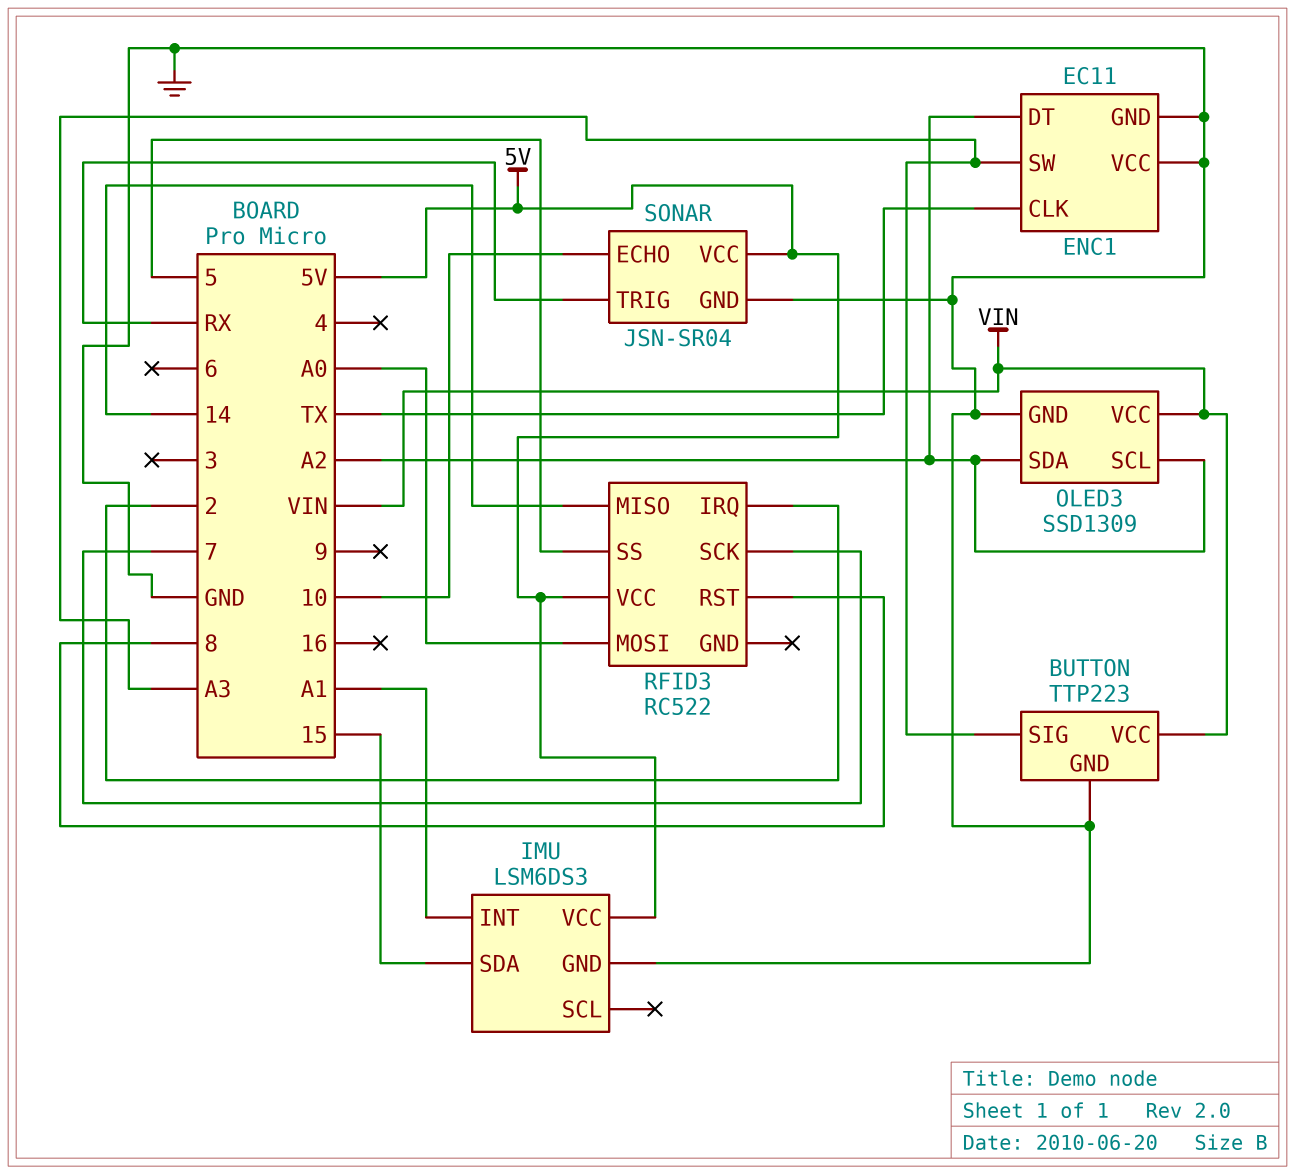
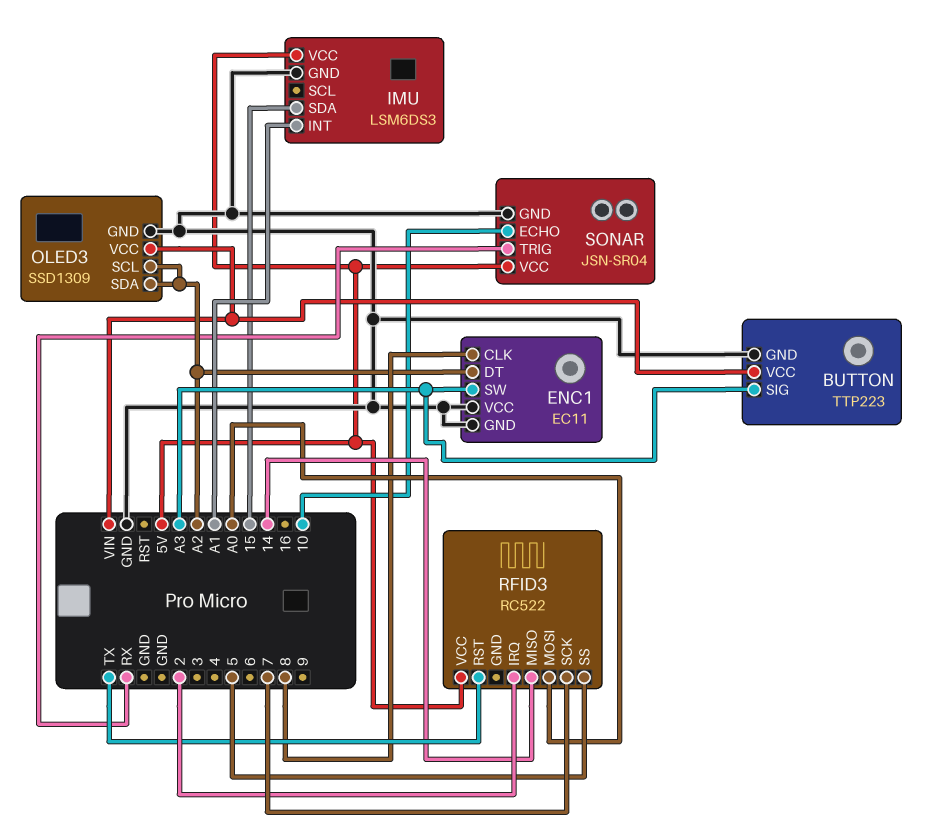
ENC1 pin CLK: TX -> 8
RFID3 pin RST: 8 -> TX

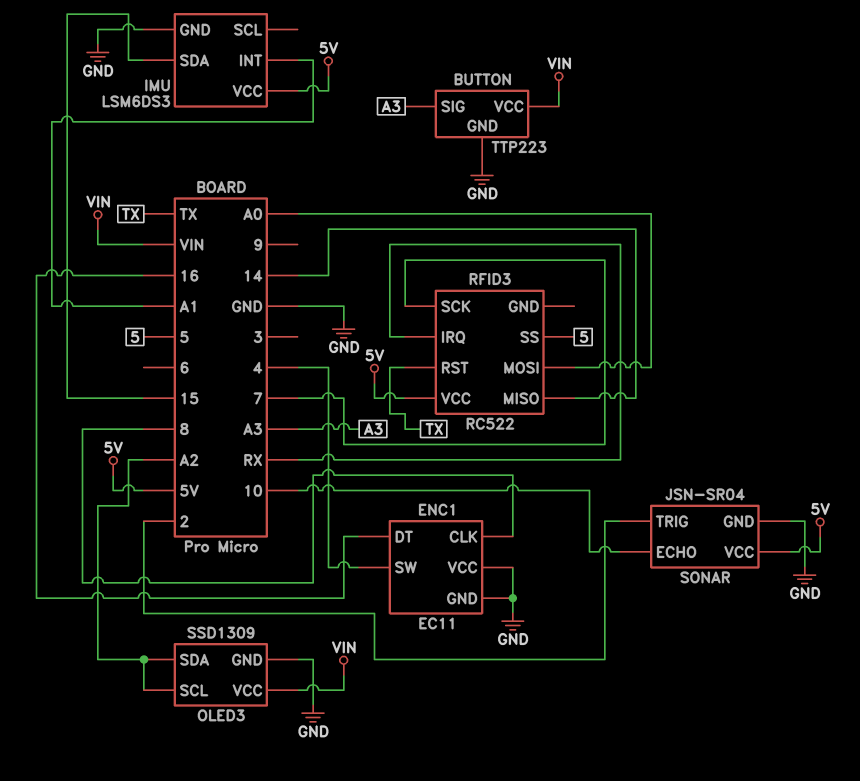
ENC1 pin DT: A2 -> 16
ENC1 pin SW: A3 -> 4
RFID3 pin IRQ: 2 -> RX
SONAR pin TRIG: RX -> 2

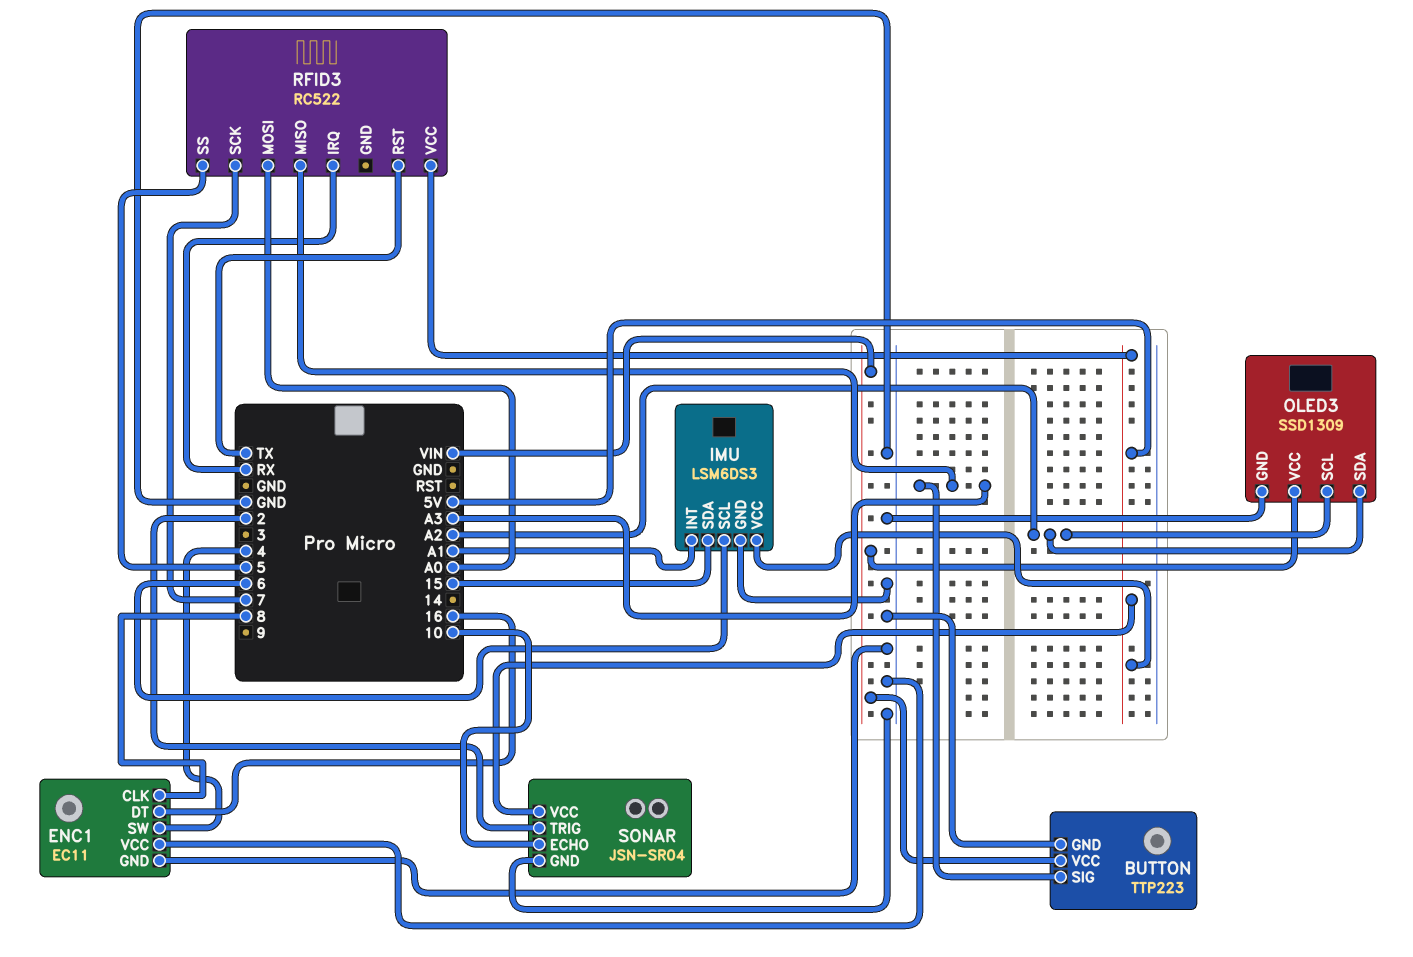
IMU pin SCL: none -> 6
RFID3 pin MISO: 14 -> A3

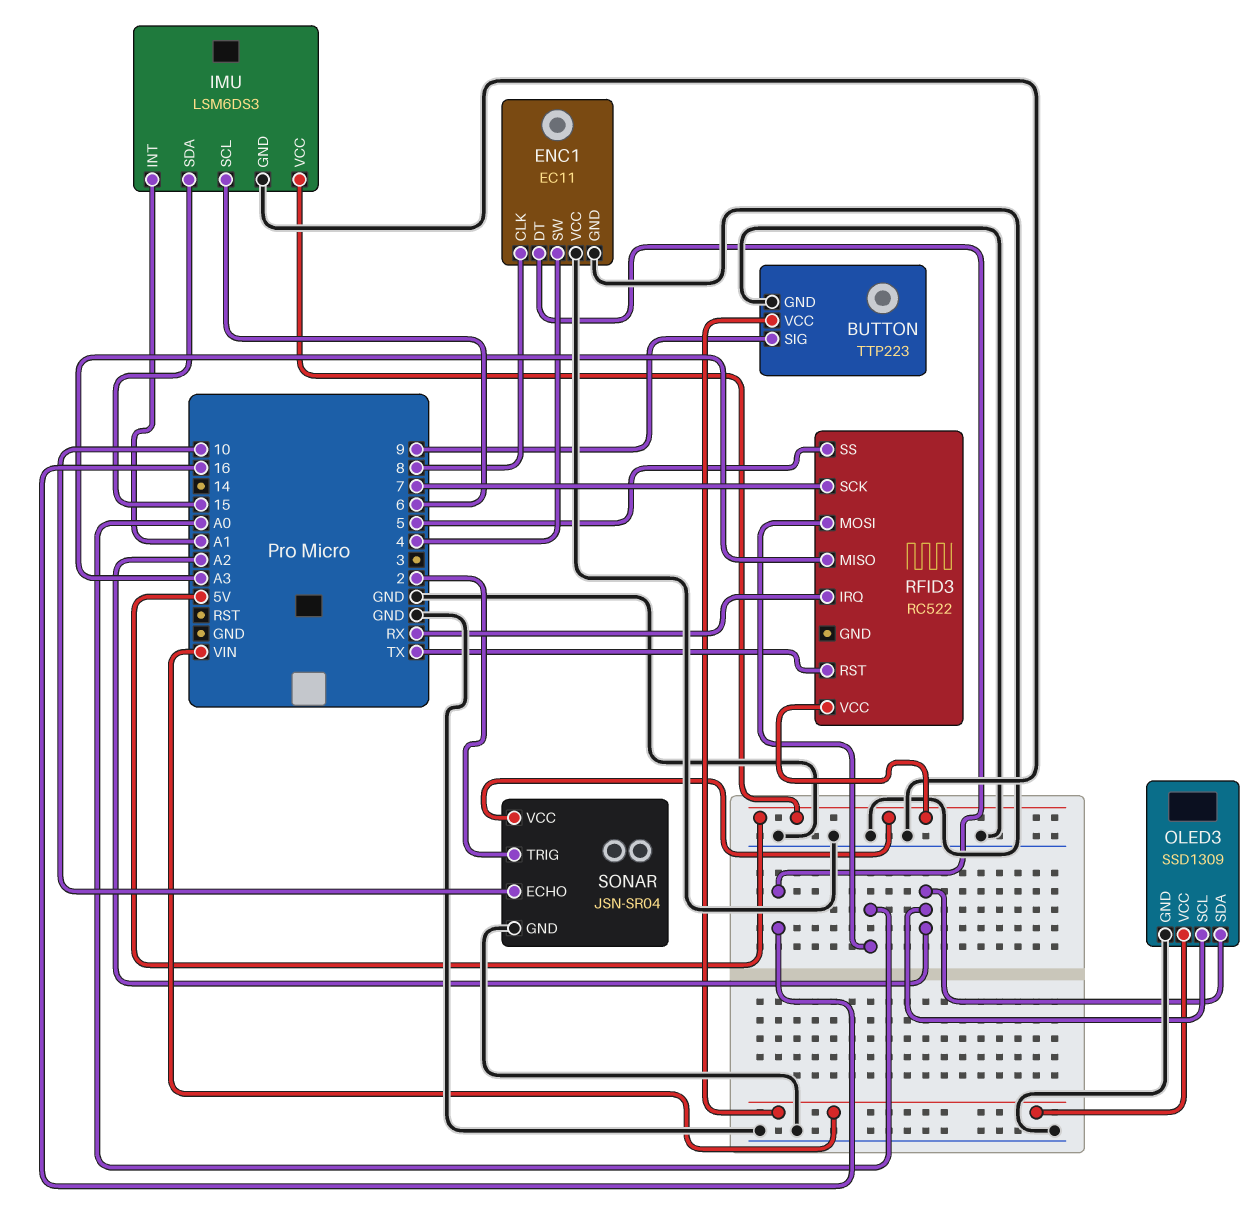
BUTTON pin SIG: A3 -> 9

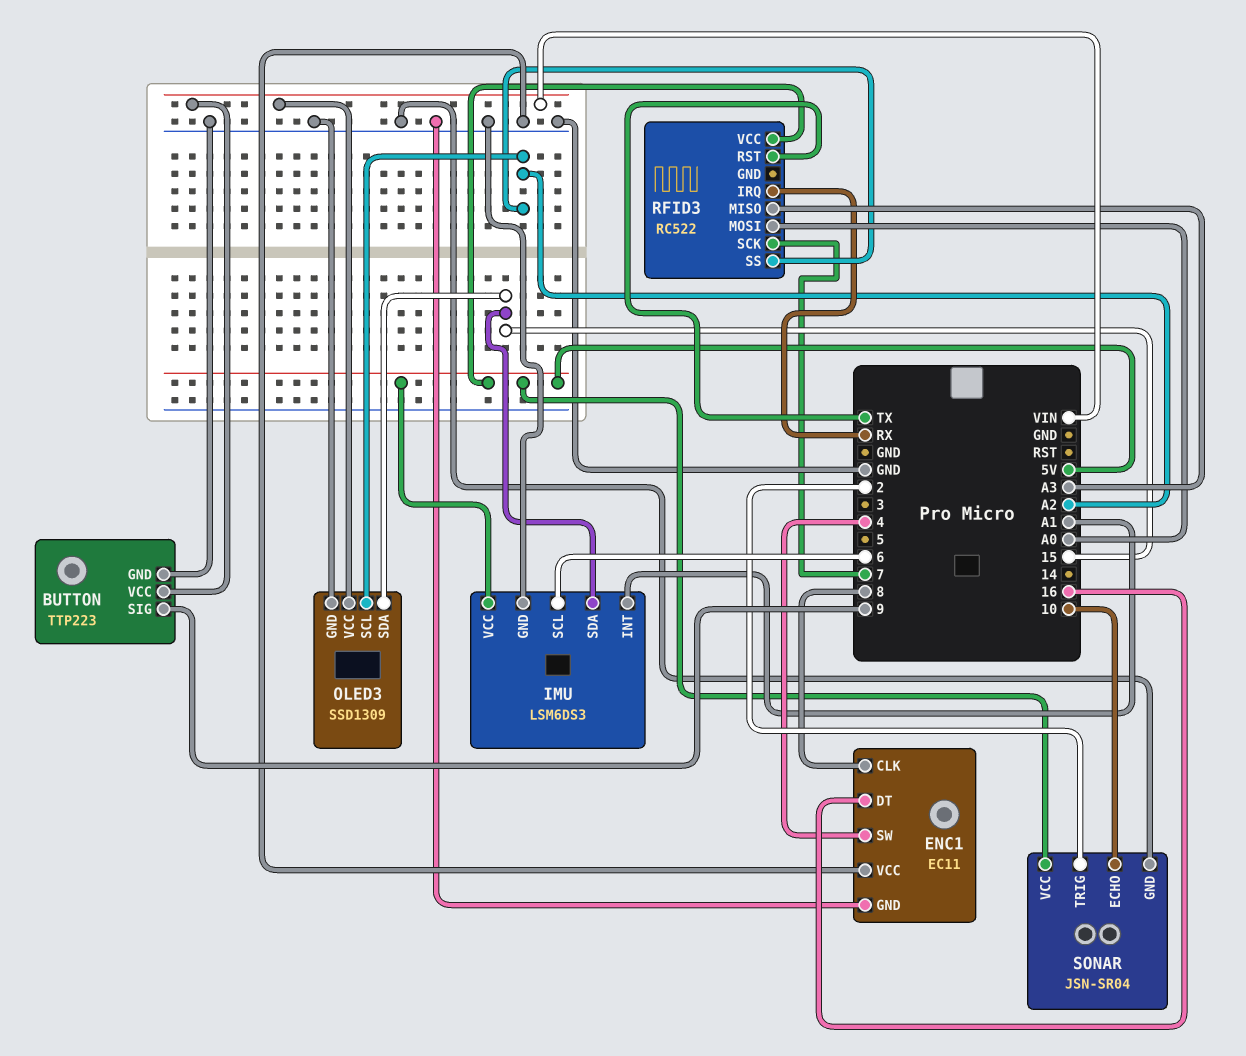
OLED3 pin SDA: A2 -> 15
RFID3 pin SS: 5 -> A2

